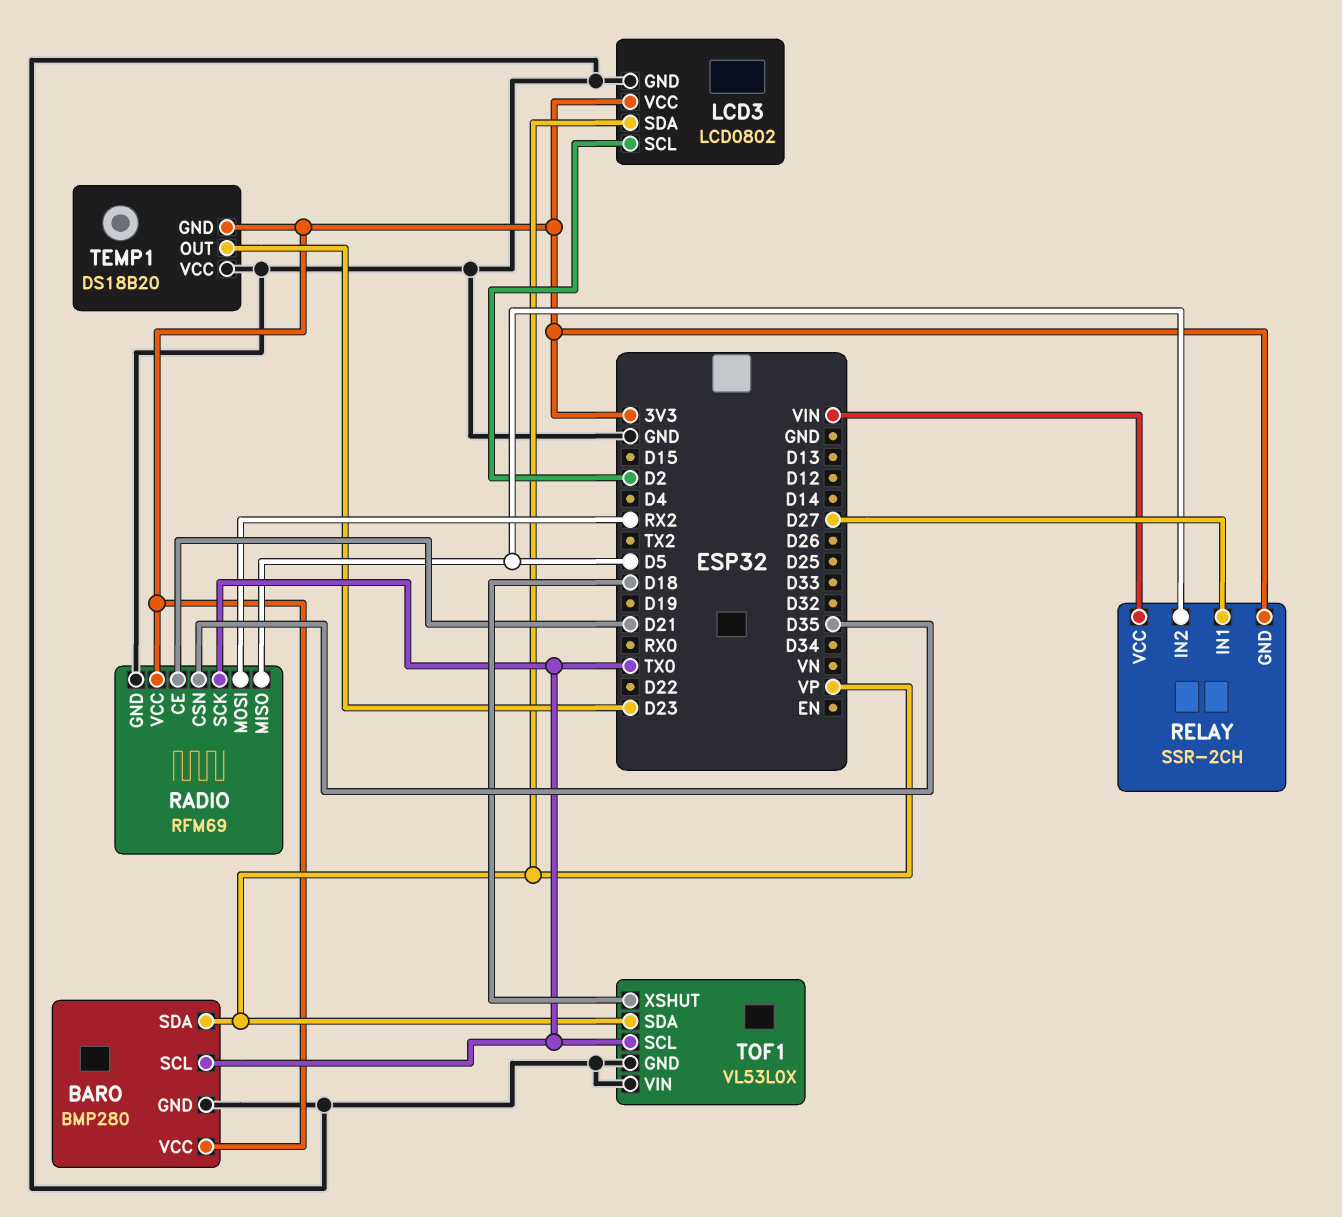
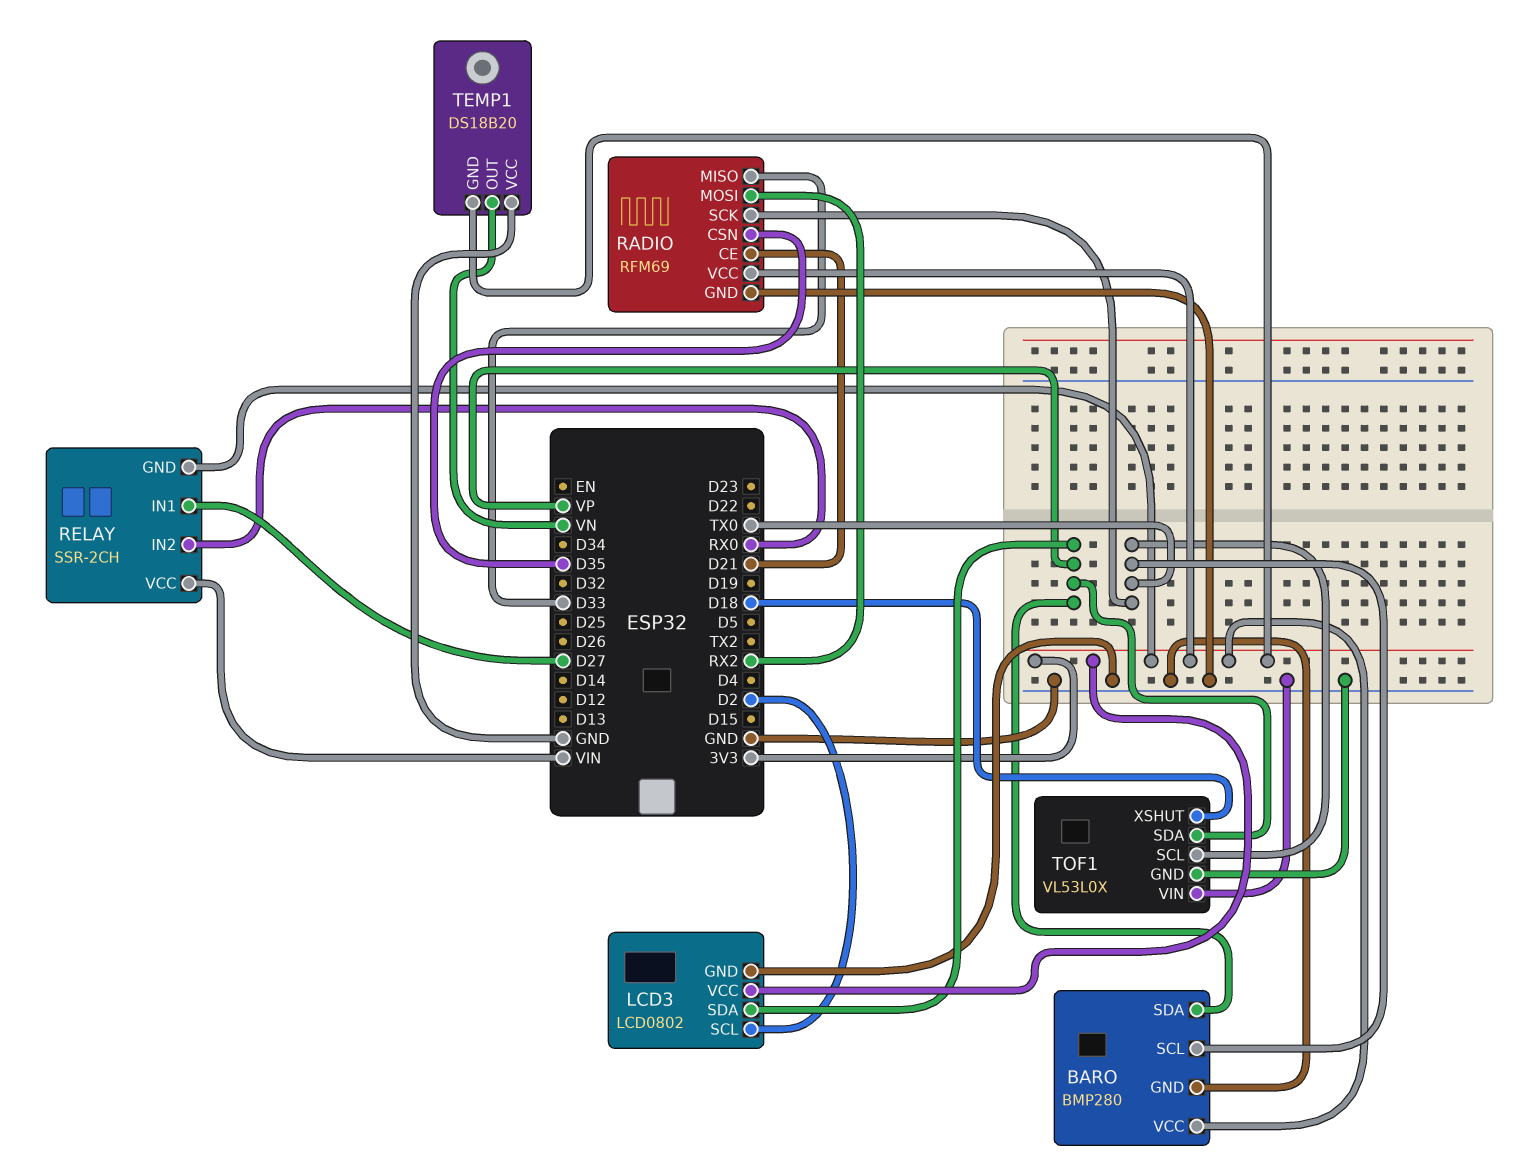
RADIO pin MISO: D5 -> D33
RELAY pin IN2: D5 -> RX0
TEMP1 pin OUT: D23 -> VN

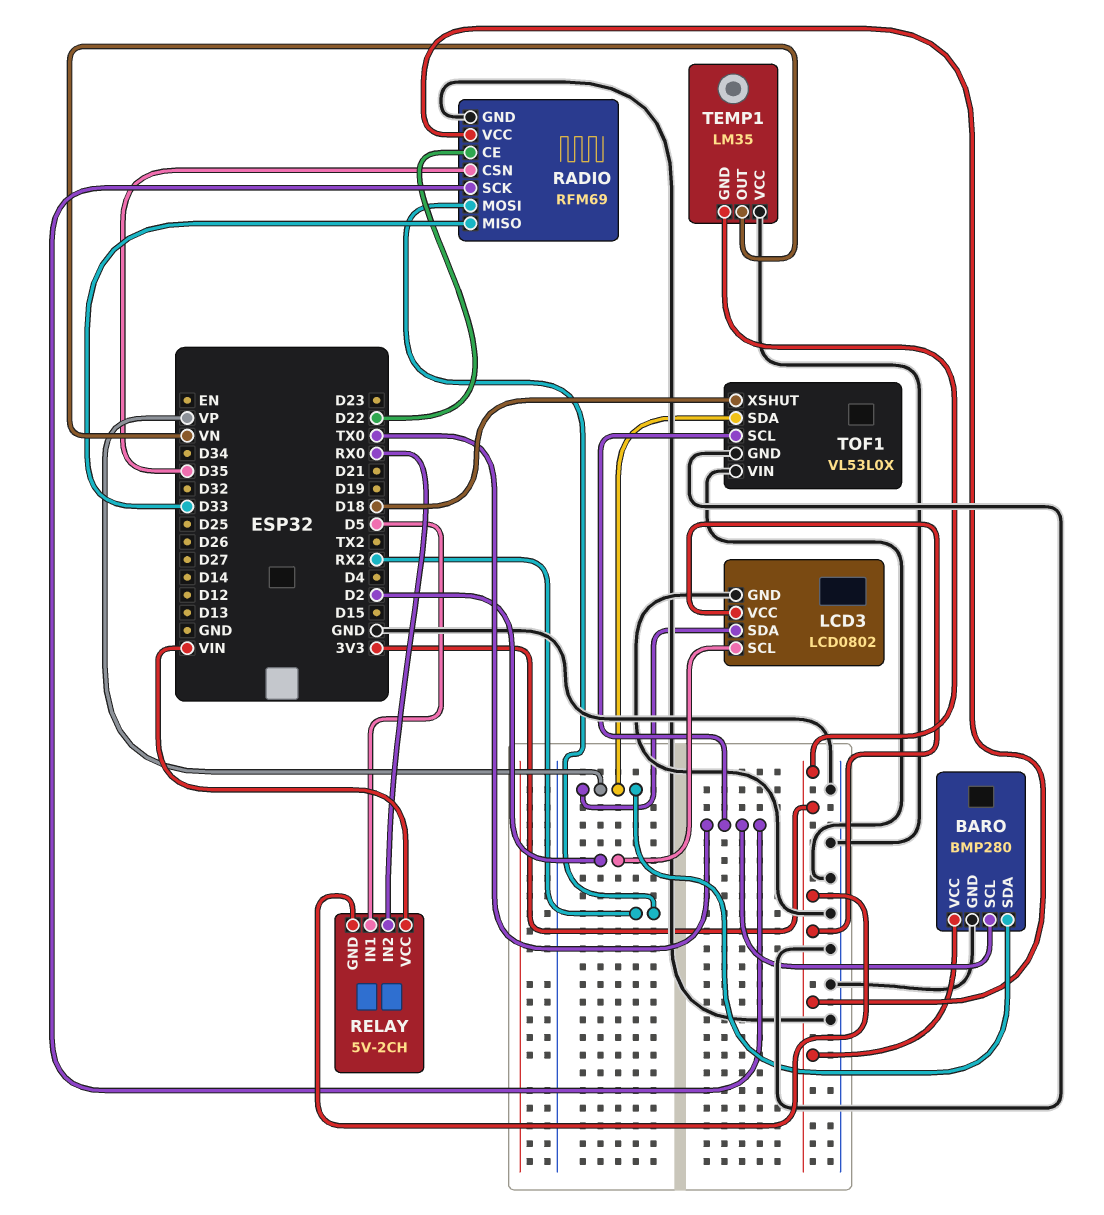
RADIO pin CE: D21 -> D22
RELAY: SSR-2CH -> 5V-2CH
RELAY pin IN1: D27 -> D5
TEMP1: DS18B20 -> LM35

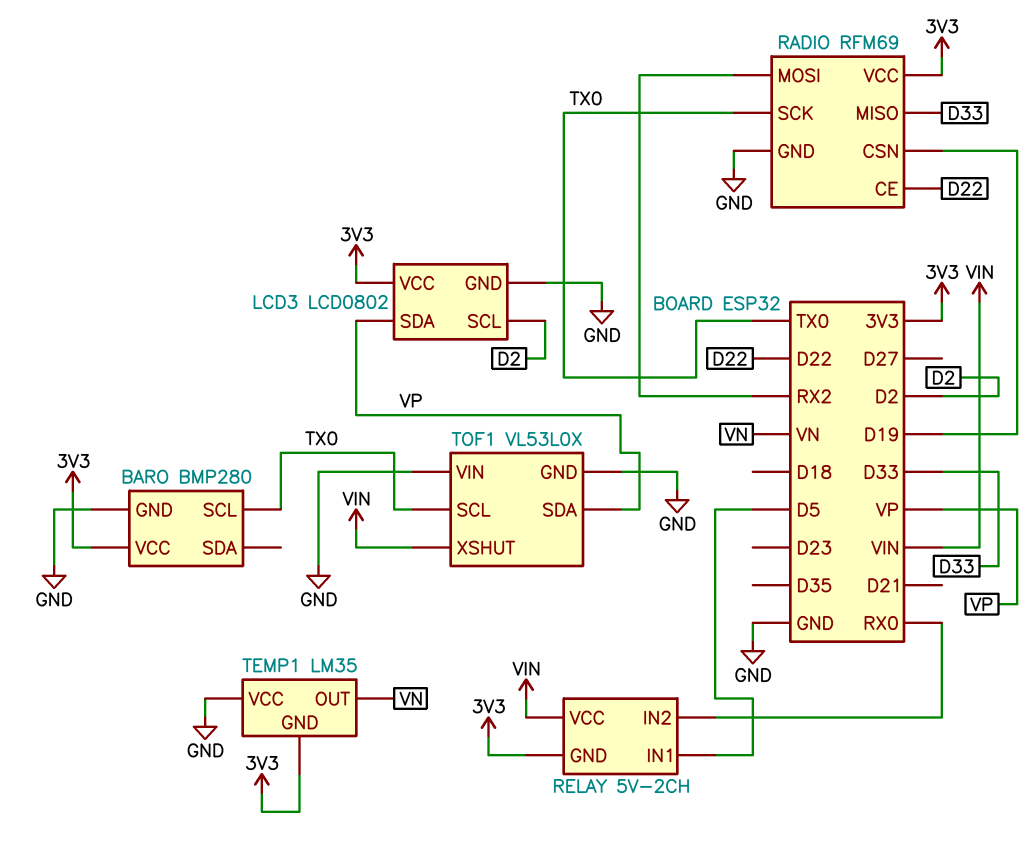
BARO pin SDA: VP -> none
RADIO pin CSN: D35 -> D19
TOF1 pin XSHUT: D18 -> VIN

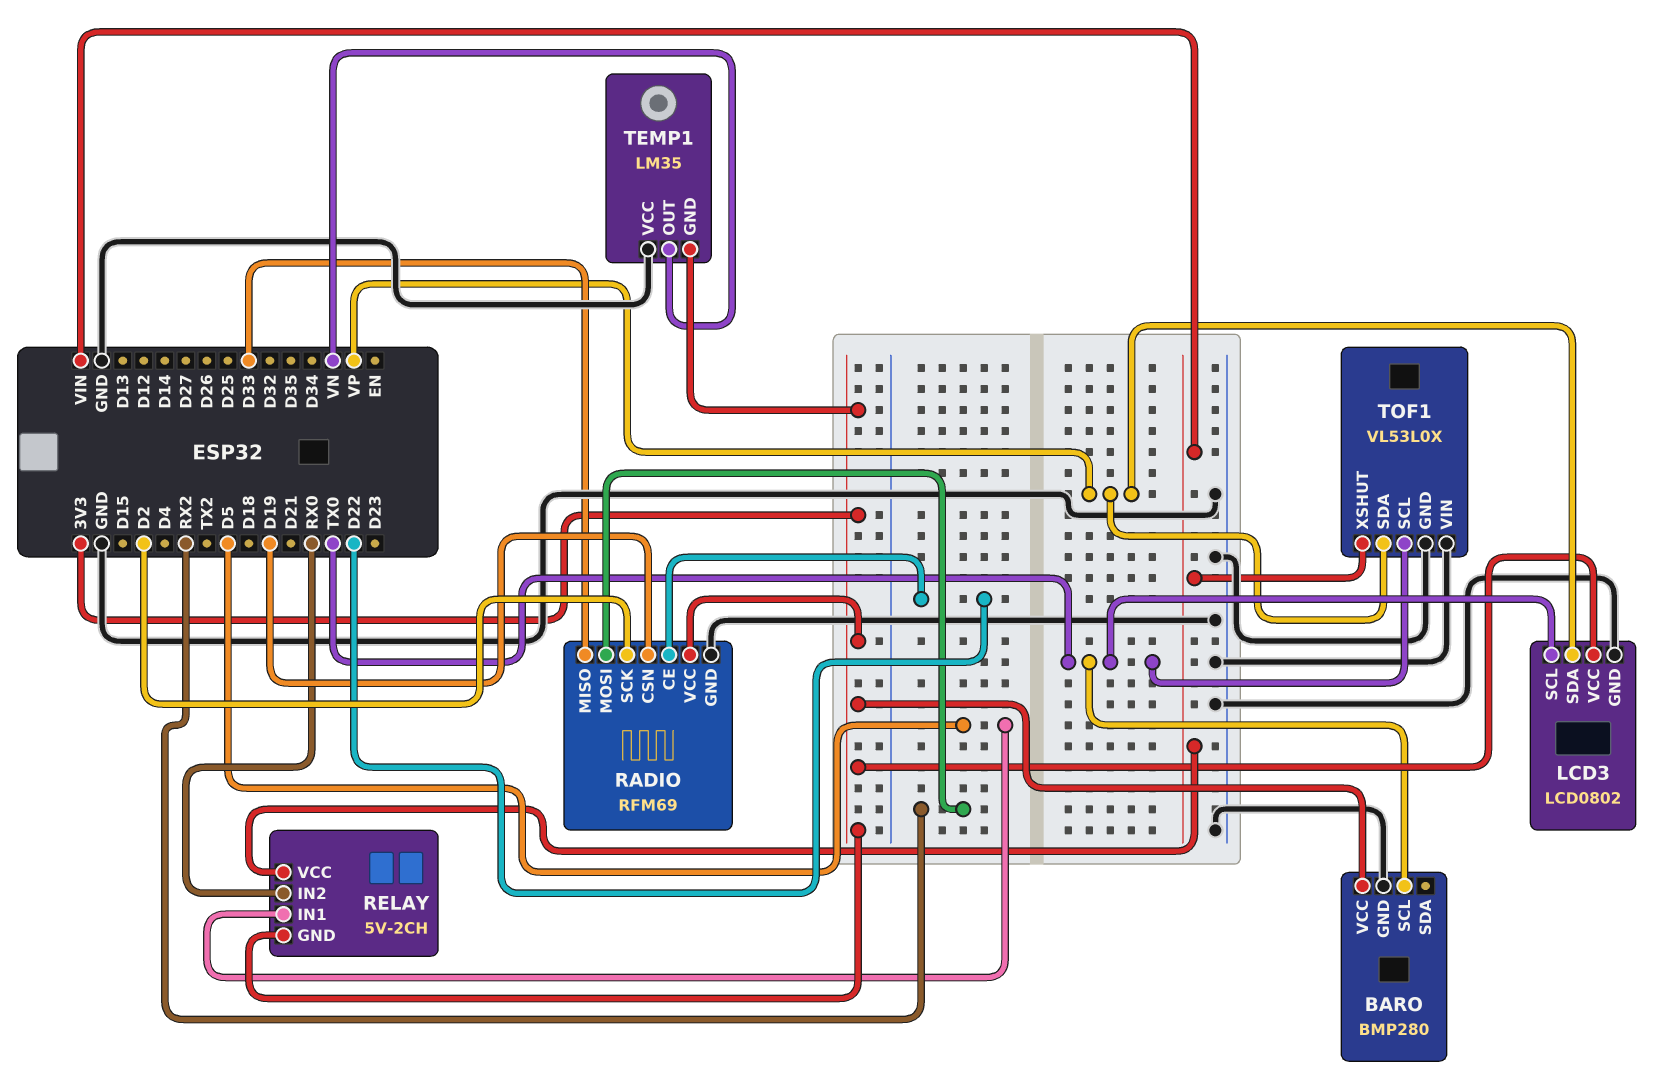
LCD3 pin SCL: D2 -> TX0
RADIO pin SCK: TX0 -> D2

